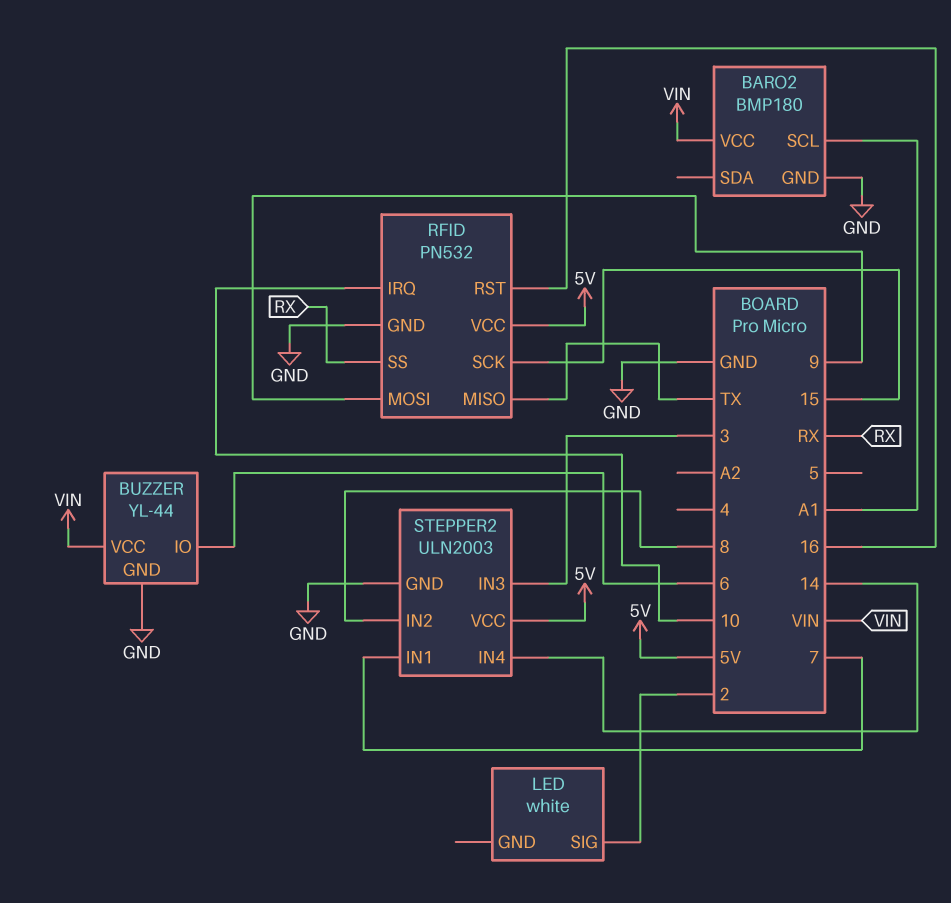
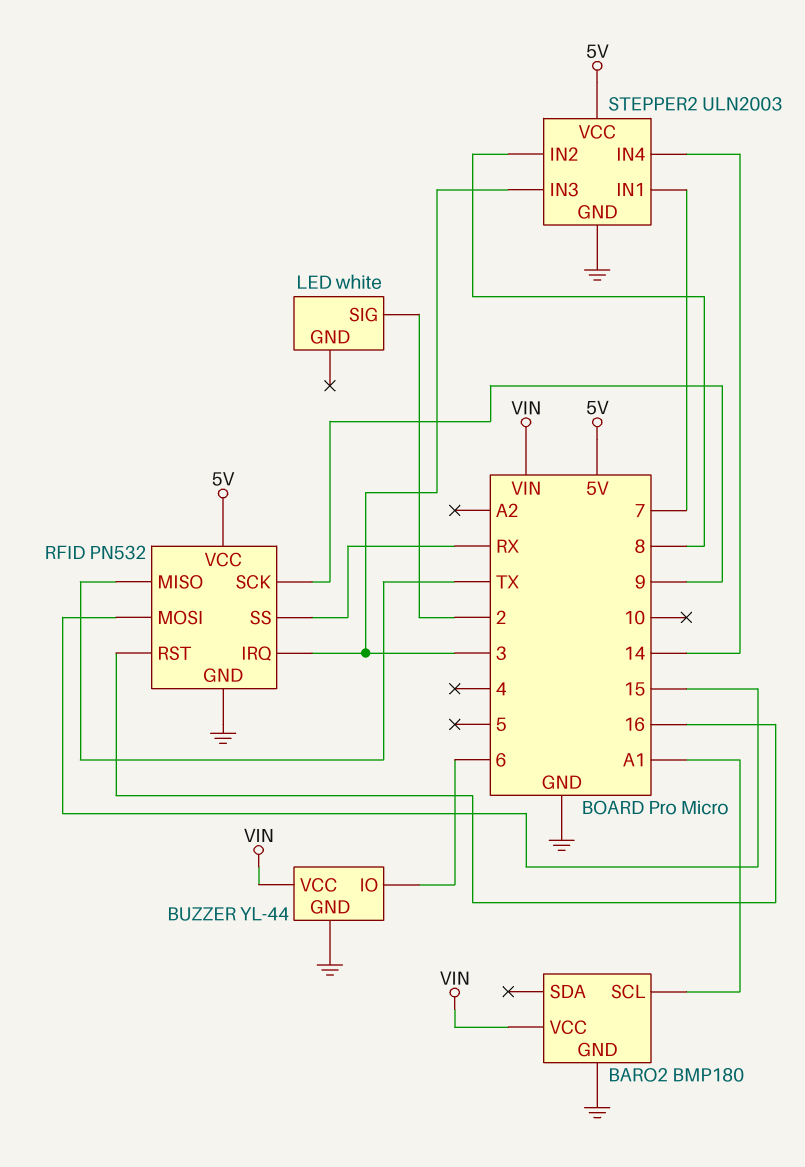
RFID pin IRQ: 10 -> 3
RFID pin MOSI: 9 -> 15
RFID pin SCK: 15 -> 9

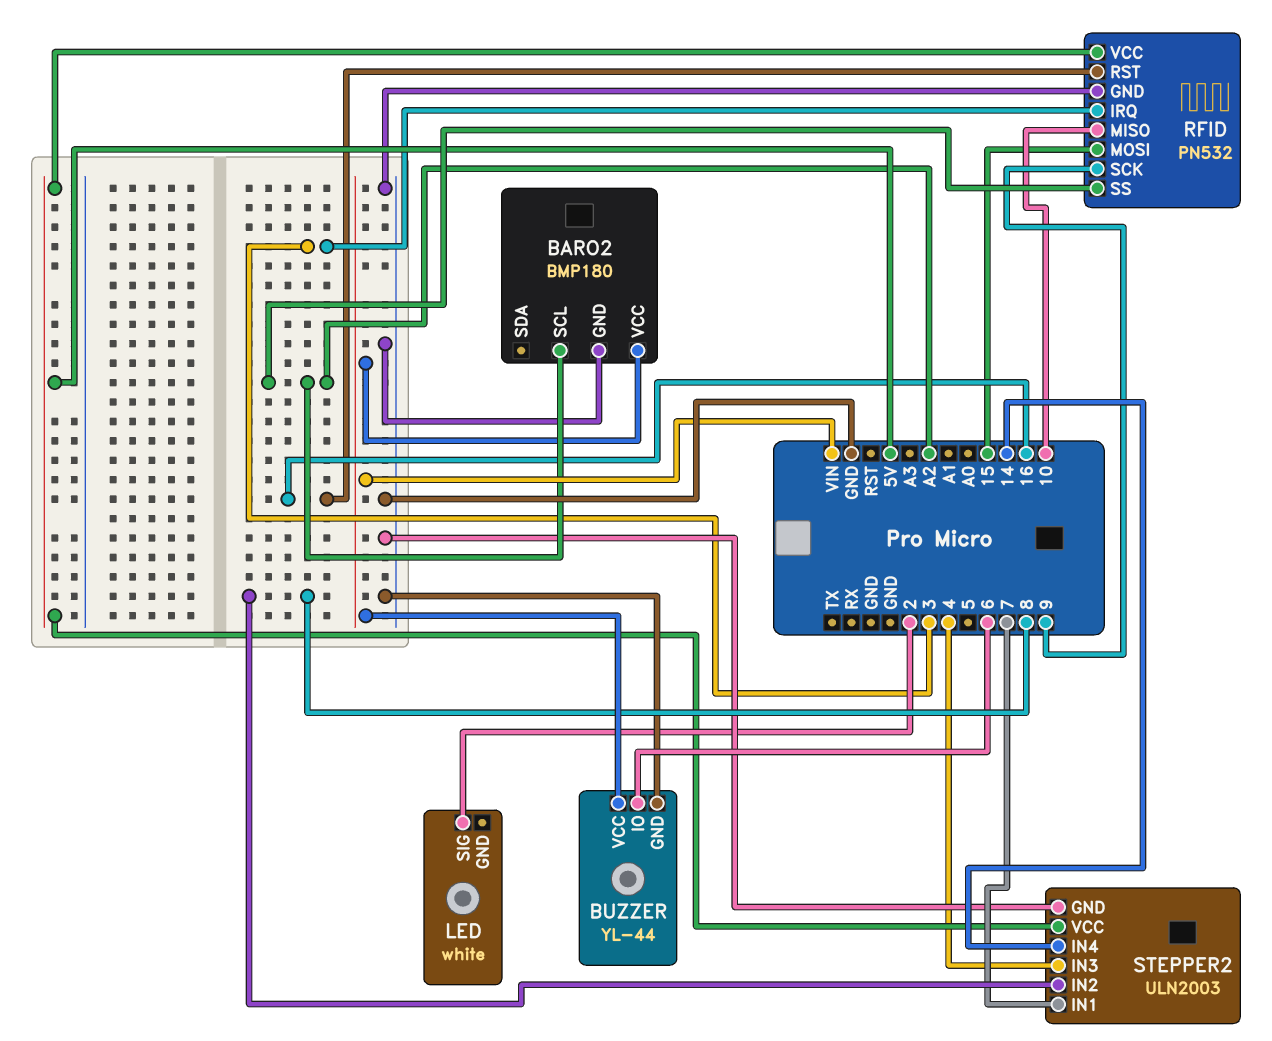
BARO2 pin SCL: A1 -> A2
RFID pin MISO: TX -> 10
RFID pin SS: RX -> A2
STEPPER2 pin IN3: 3 -> 4

